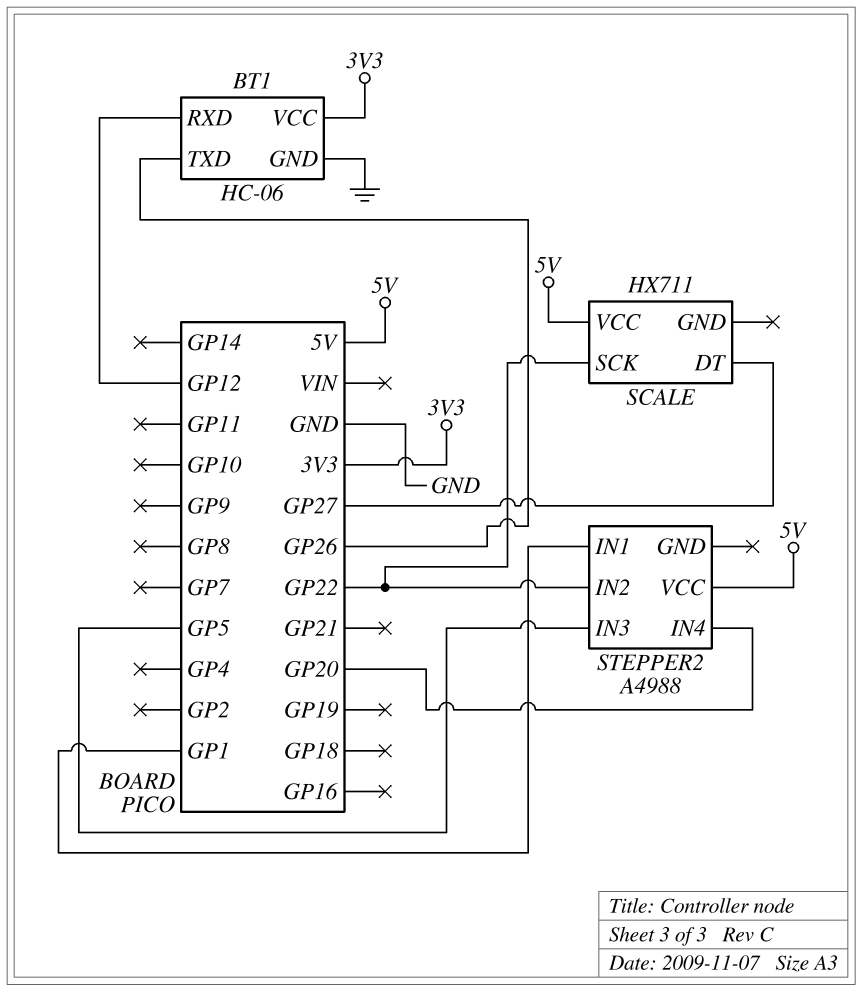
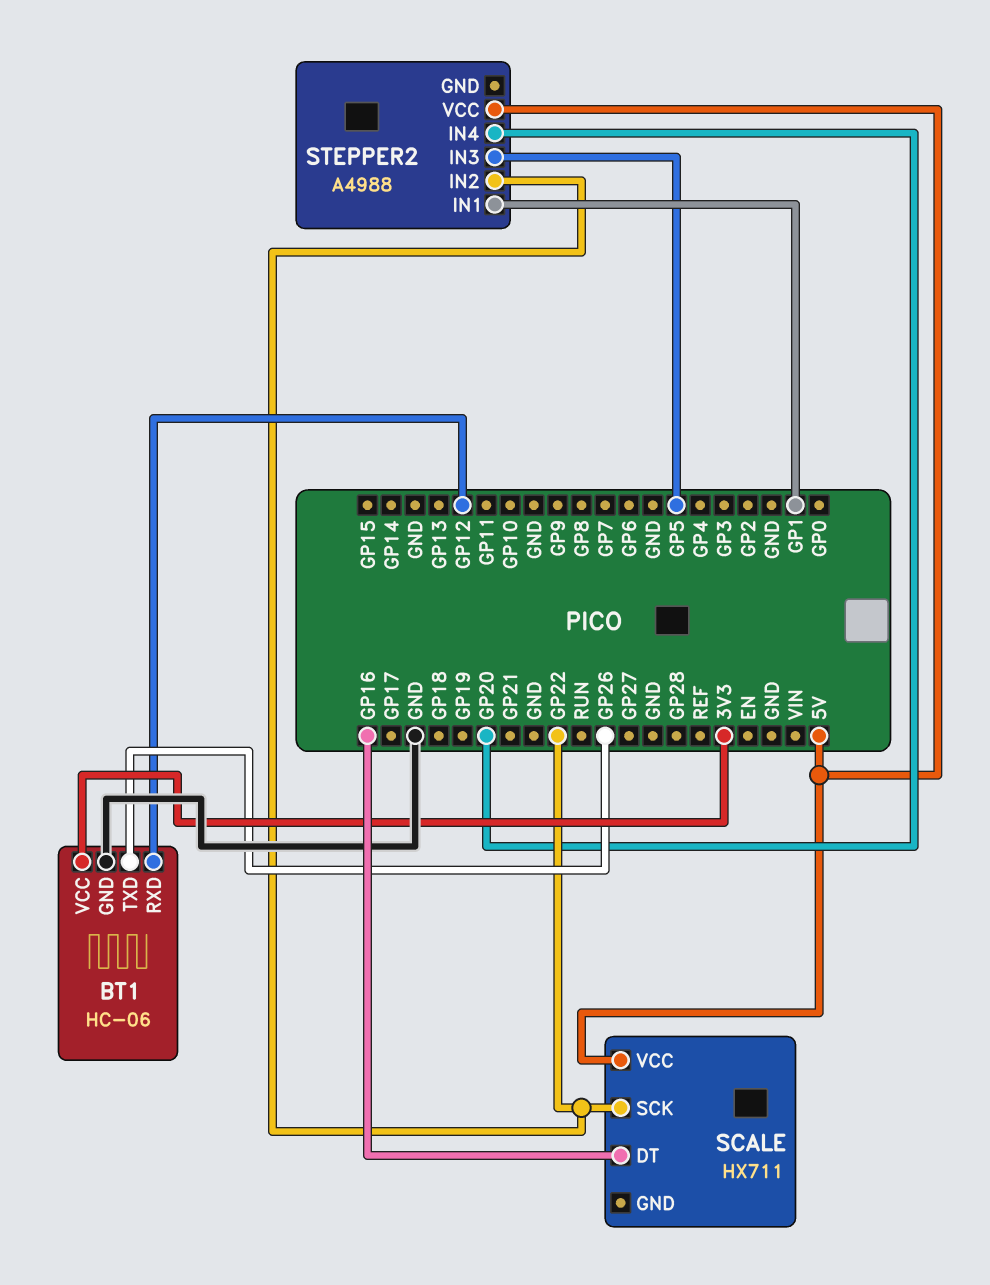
SCALE pin DT: GP27 -> GP16

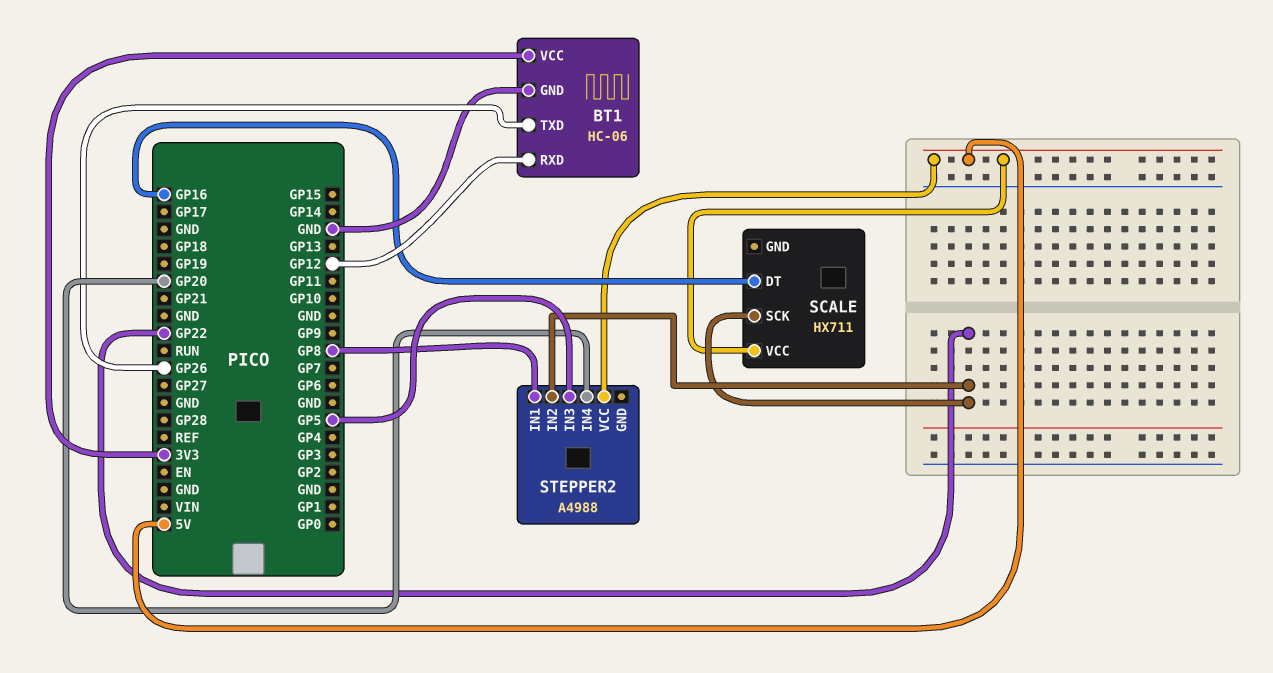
STEPPER2 pin IN1: GP1 -> GP8

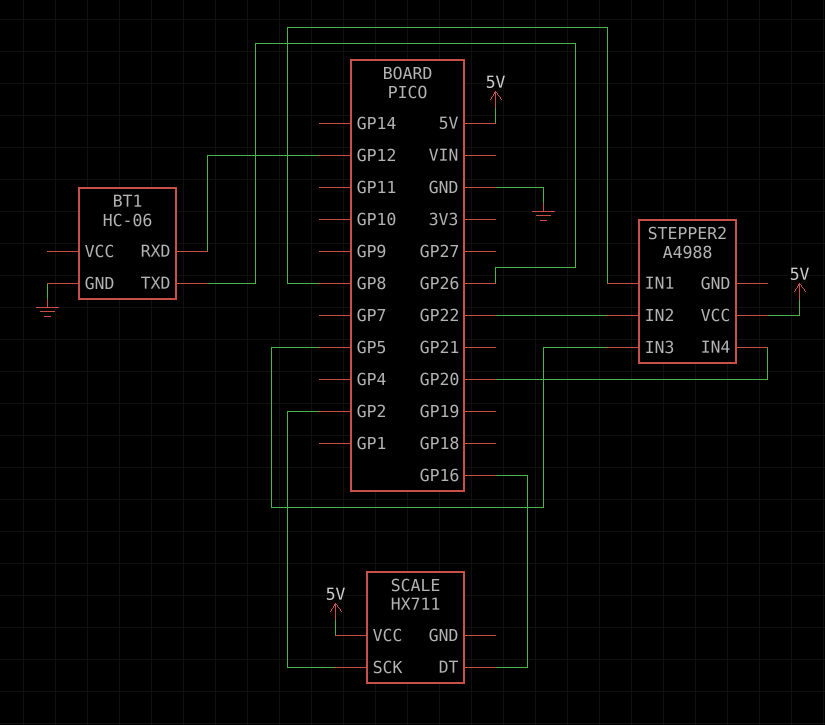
BT1 pin VCC: 3V3 -> none
SCALE pin SCK: GP22 -> GP2

